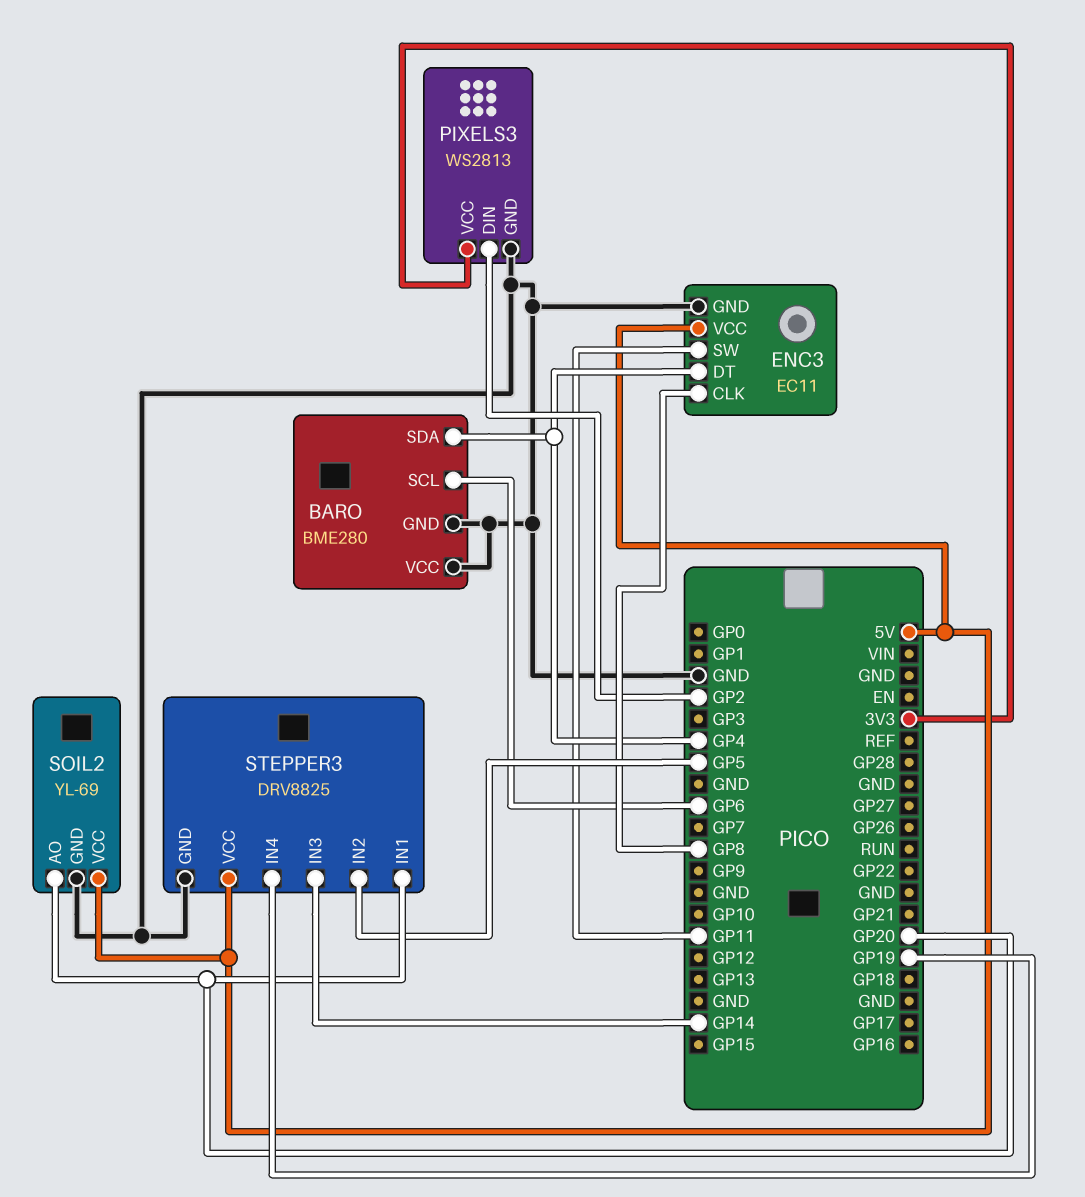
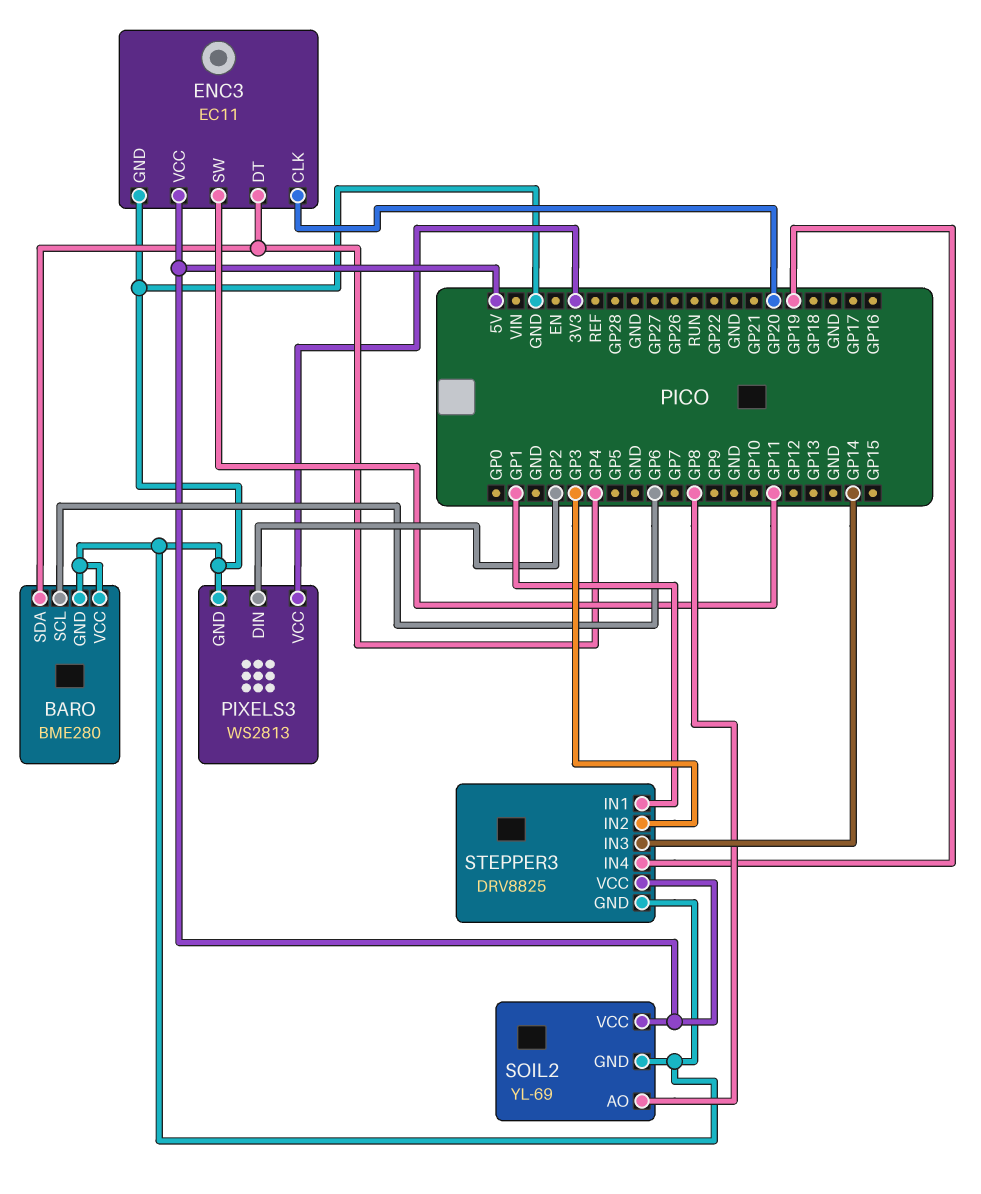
ENC3 pin CLK: GP8 -> GP20
SOIL2 pin AO: GP20 -> GP8
STEPPER3 pin IN1: GP20 -> GP1
STEPPER3 pin IN2: GP5 -> GP3

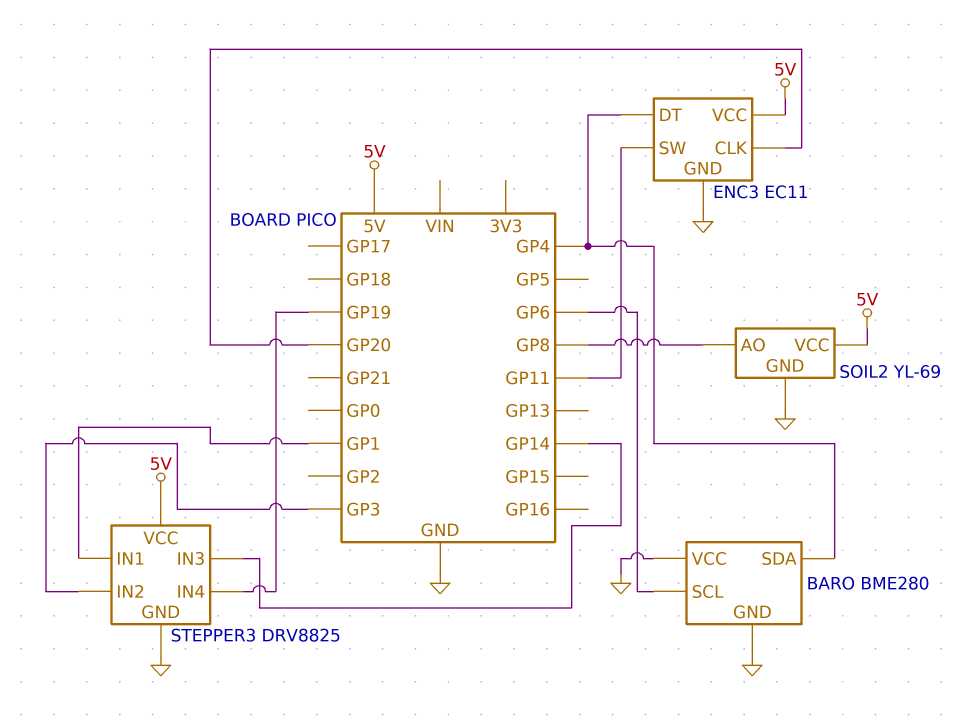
PIXELS3: WS2813 -> none
PIXELS3 pin DIN: GP2 -> none
PIXELS3 pin GND: GND -> none
PIXELS3 pin VCC: 3V3 -> none

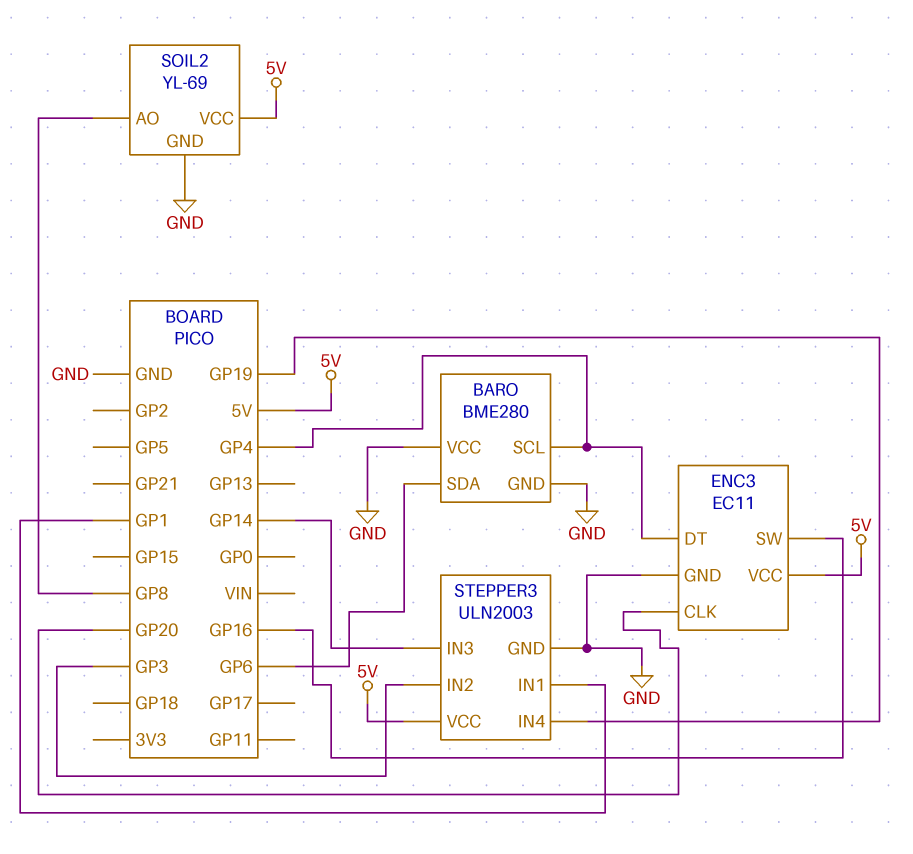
BARO pin SCL: GP6 -> GP4
BARO pin SDA: GP4 -> GP6
ENC3 pin SW: GP11 -> GP16
STEPPER3: DRV8825 -> ULN2003

